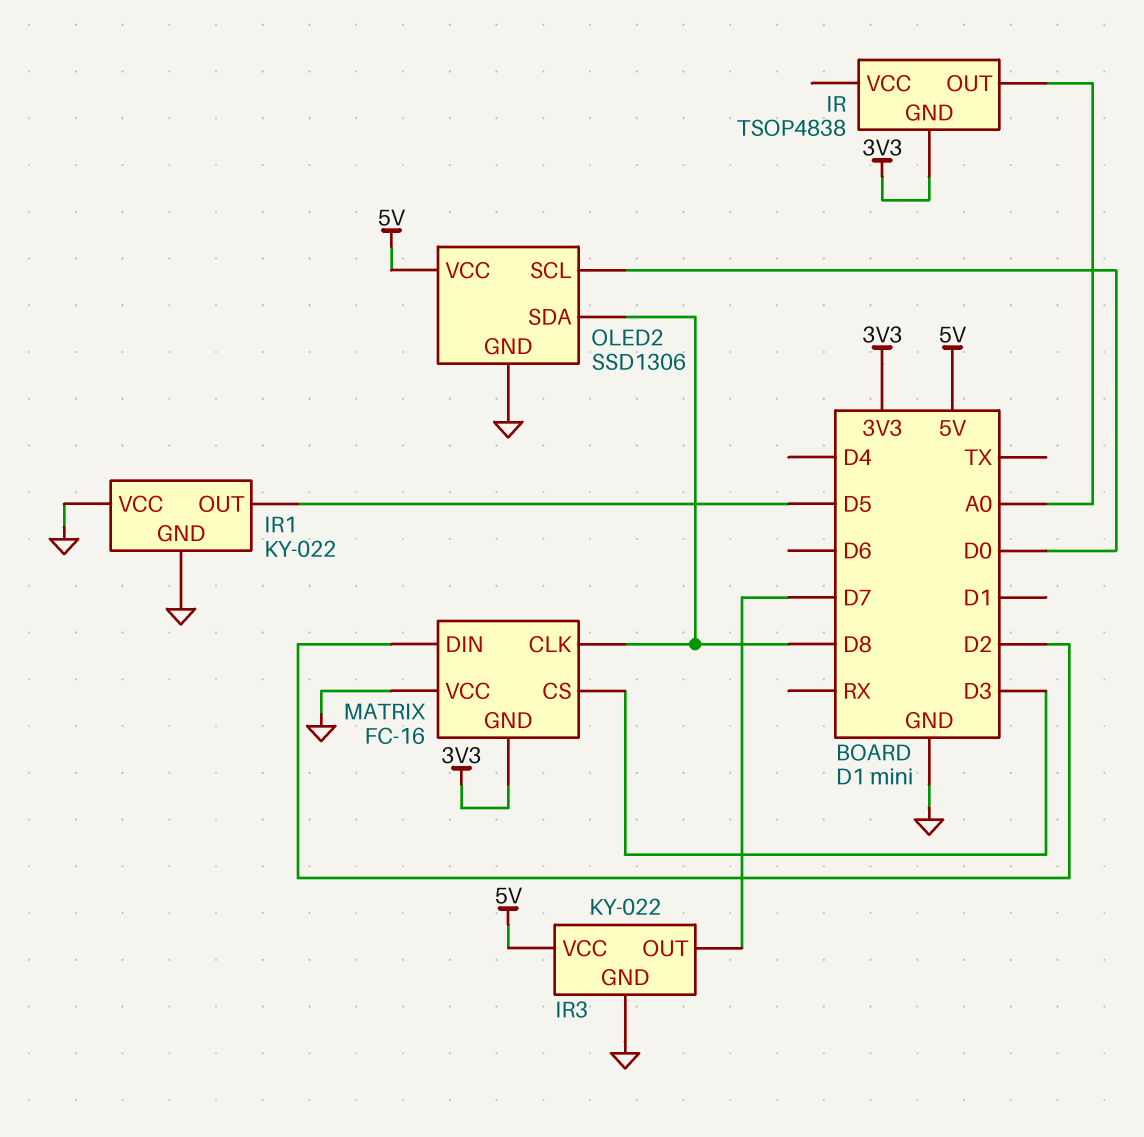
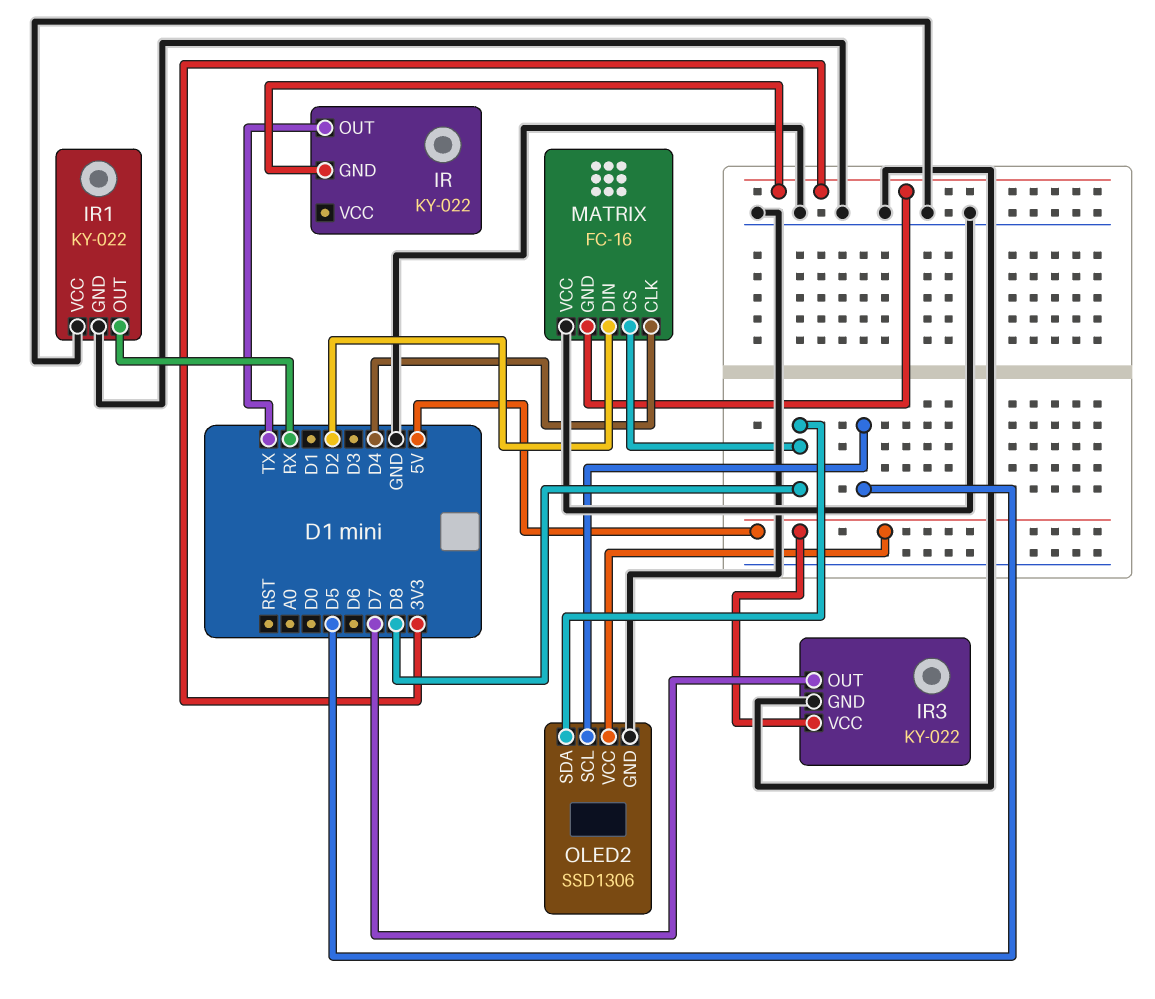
IR: TSOP4838 -> KY-022
IR pin OUT: A0 -> TX
IR1 pin OUT: D5 -> RX
MATRIX pin CLK: D8 -> D4
MATRIX pin CS: D3 -> D8
OLED2 pin SCL: D0 -> D5

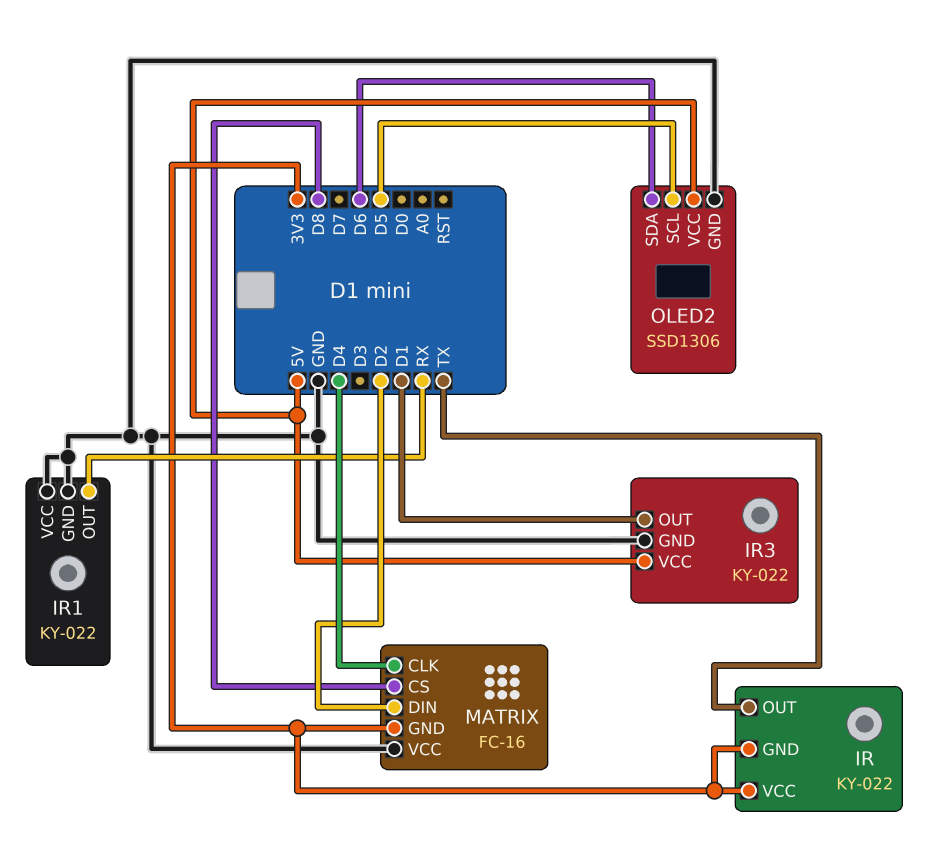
IR pin VCC: none -> 3V3
IR3 pin OUT: D7 -> D1
OLED2 pin SDA: D8 -> D6

